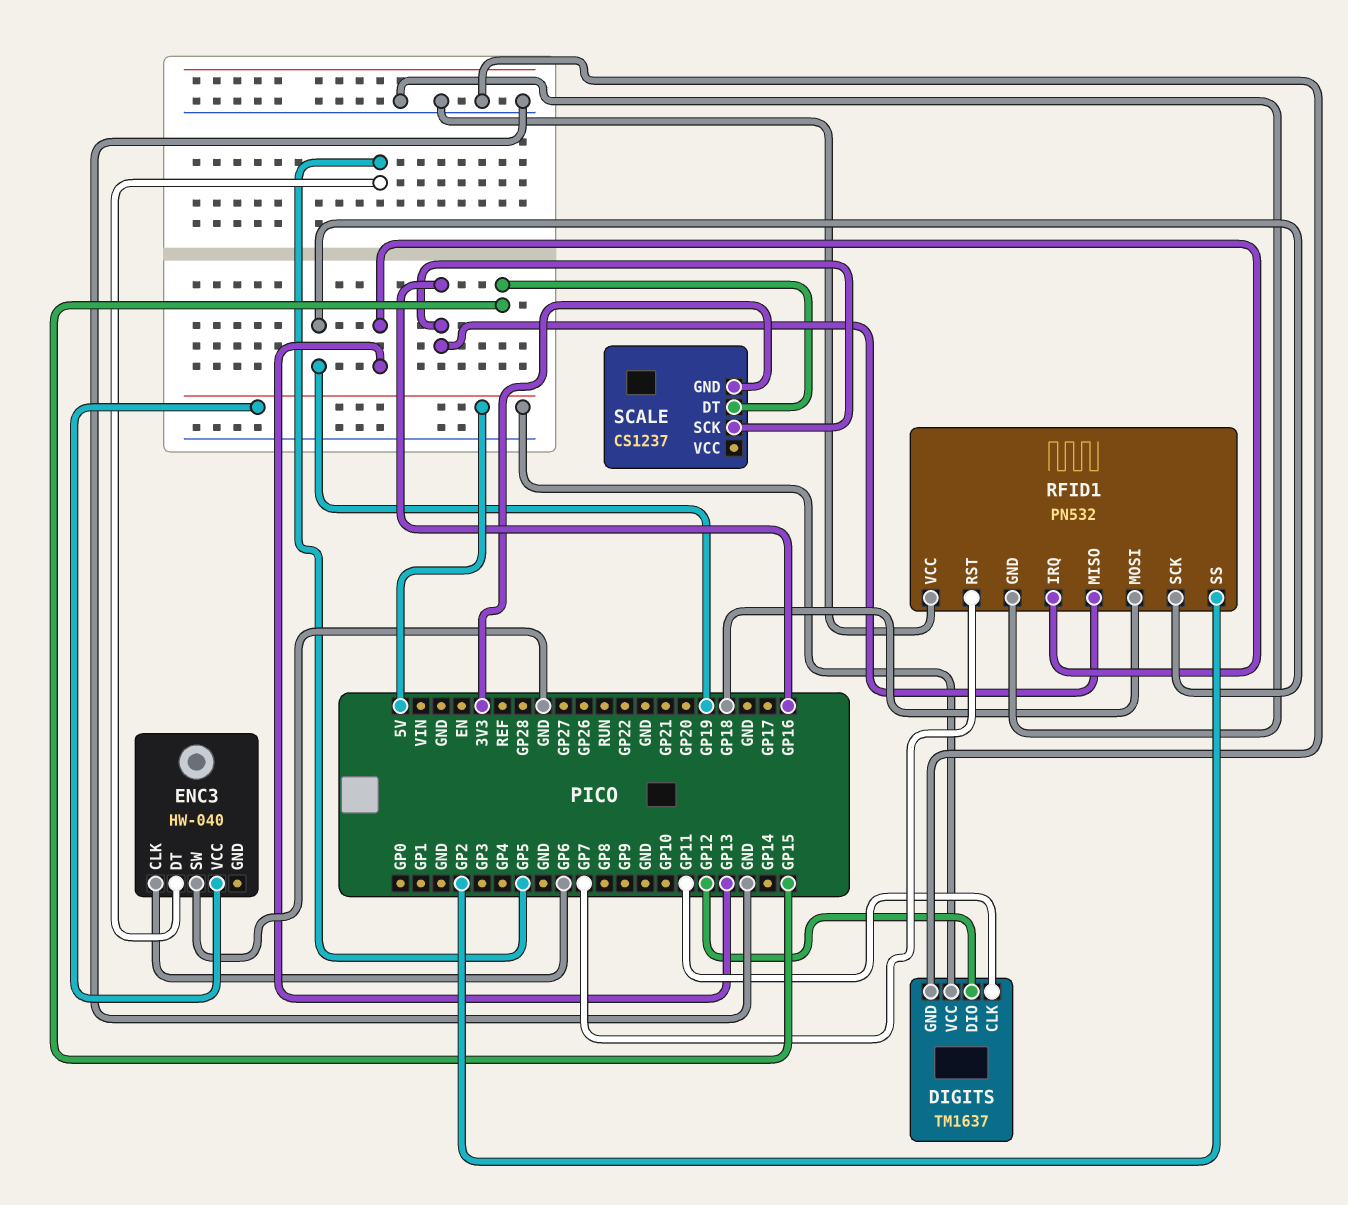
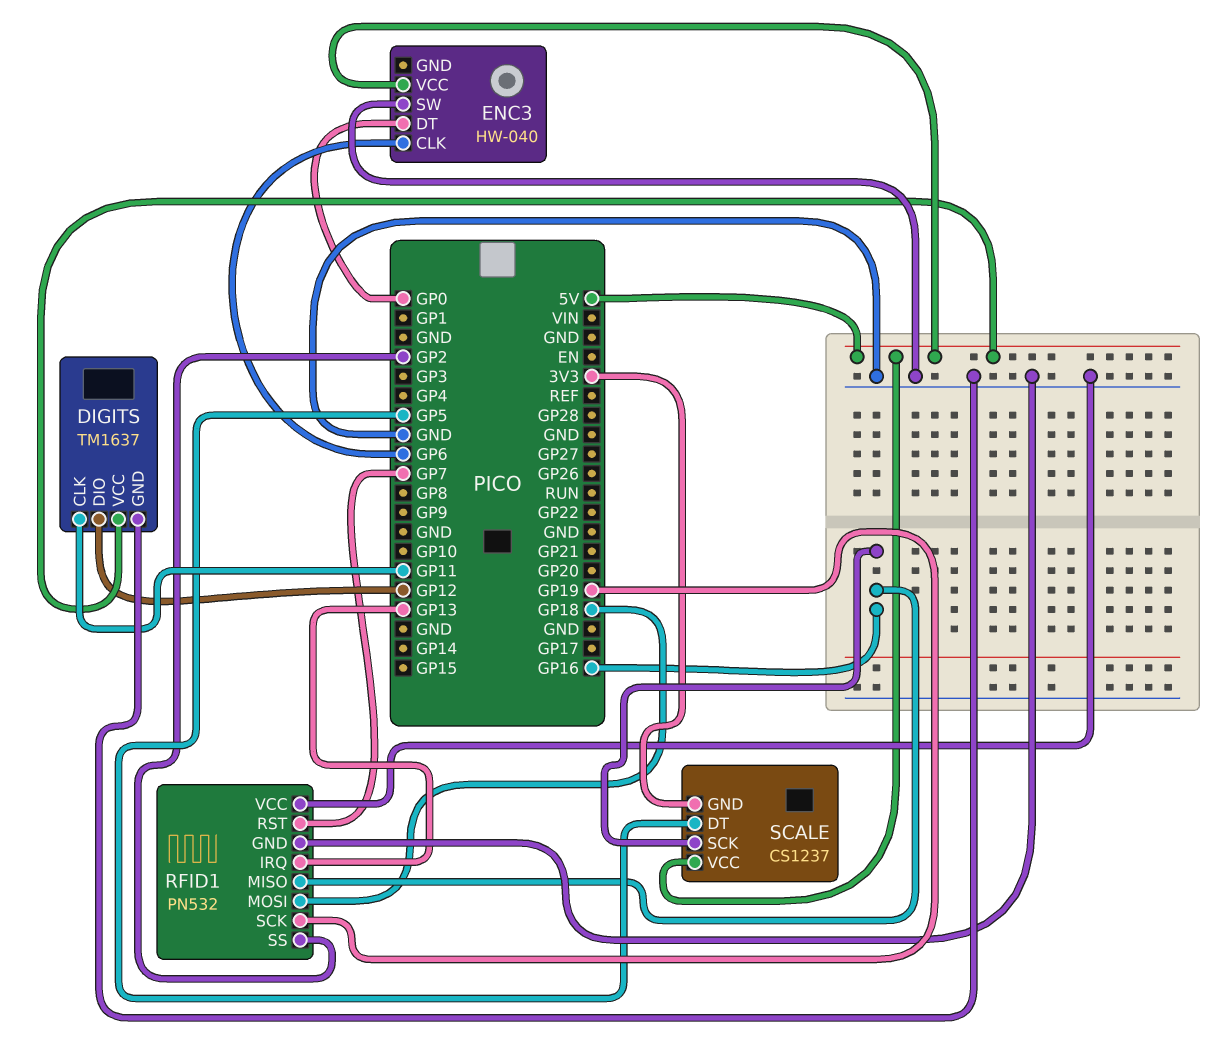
ENC3 pin DT: GP5 -> GP0
SCALE pin DT: GP15 -> GP5
SCALE pin VCC: none -> 5V

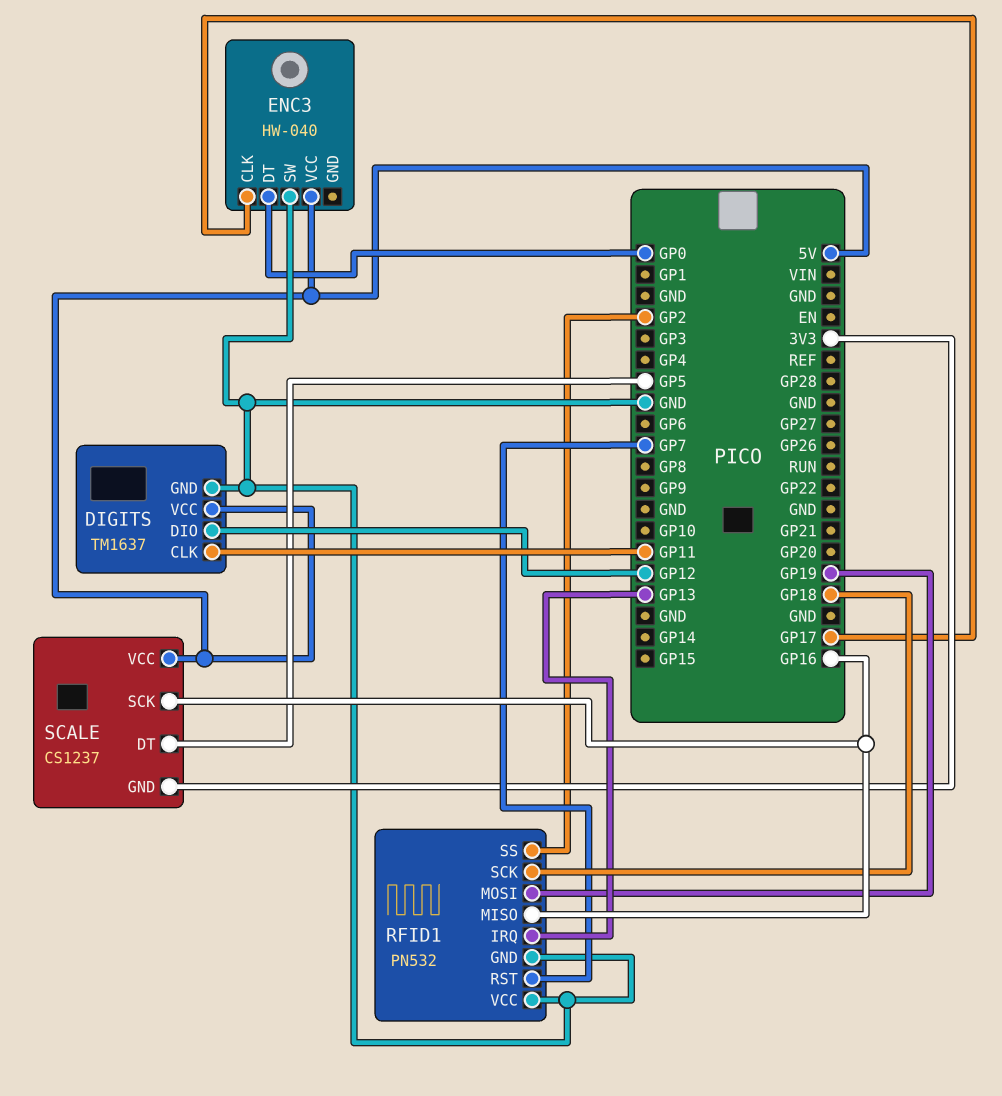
ENC3 pin CLK: GP6 -> GP17
RFID1 pin MOSI: GP18 -> GP19
RFID1 pin SCK: GP19 -> GP18

